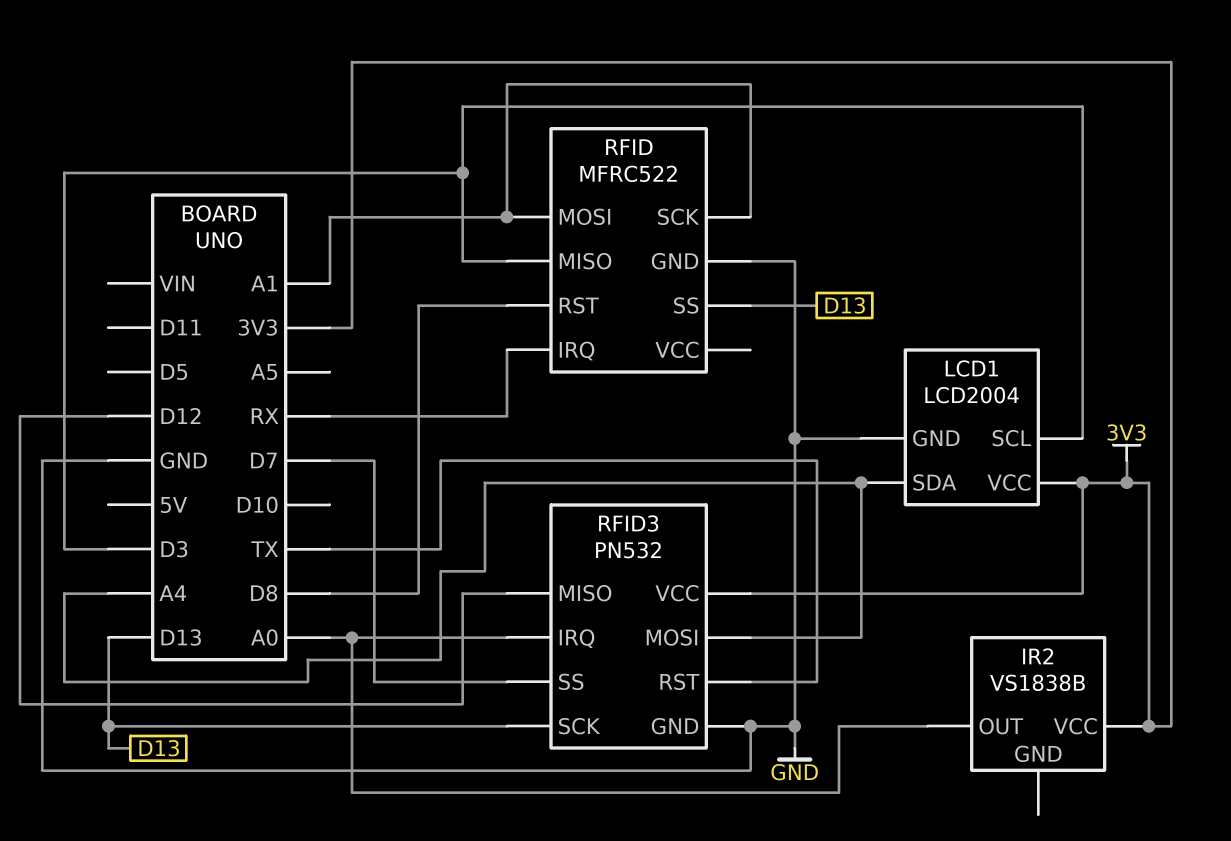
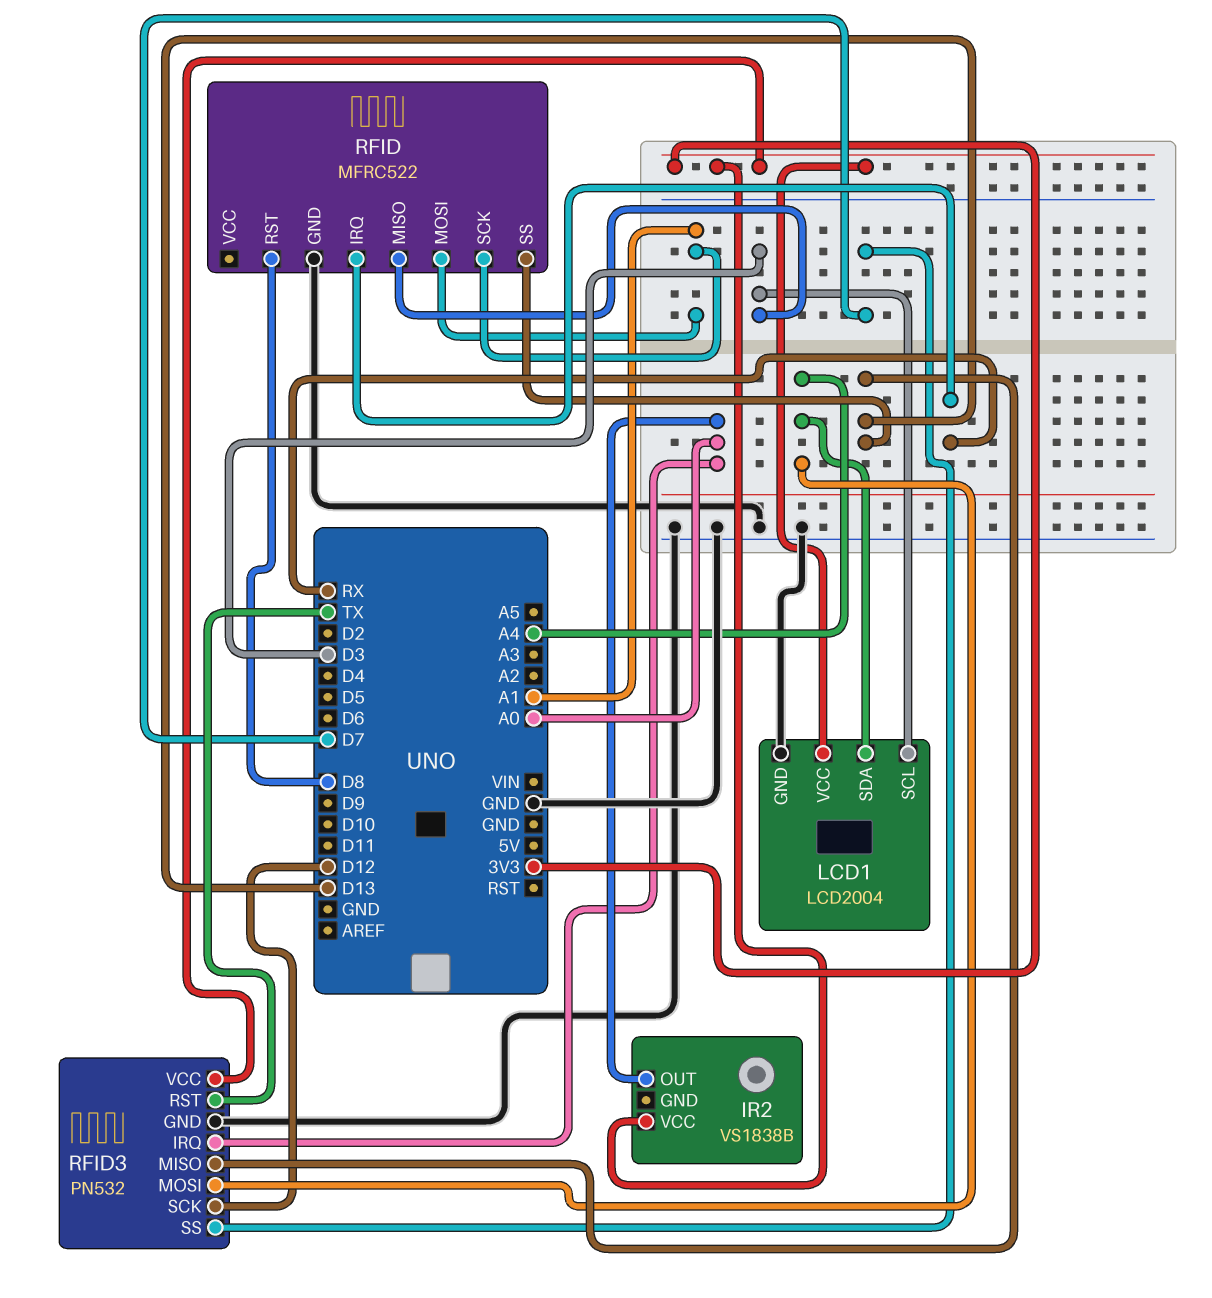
RFID3 pin MISO: D12 -> D13
RFID3 pin SCK: D13 -> D12

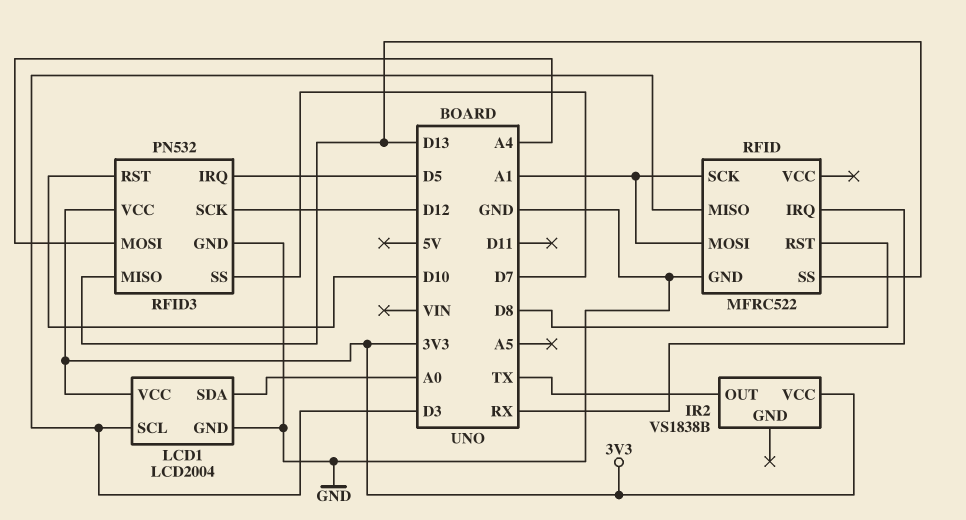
IR2 pin OUT: A0 -> TX
LCD1 pin SDA: A4 -> A0
RFID3 pin IRQ: A0 -> D5
RFID3 pin RST: TX -> D10

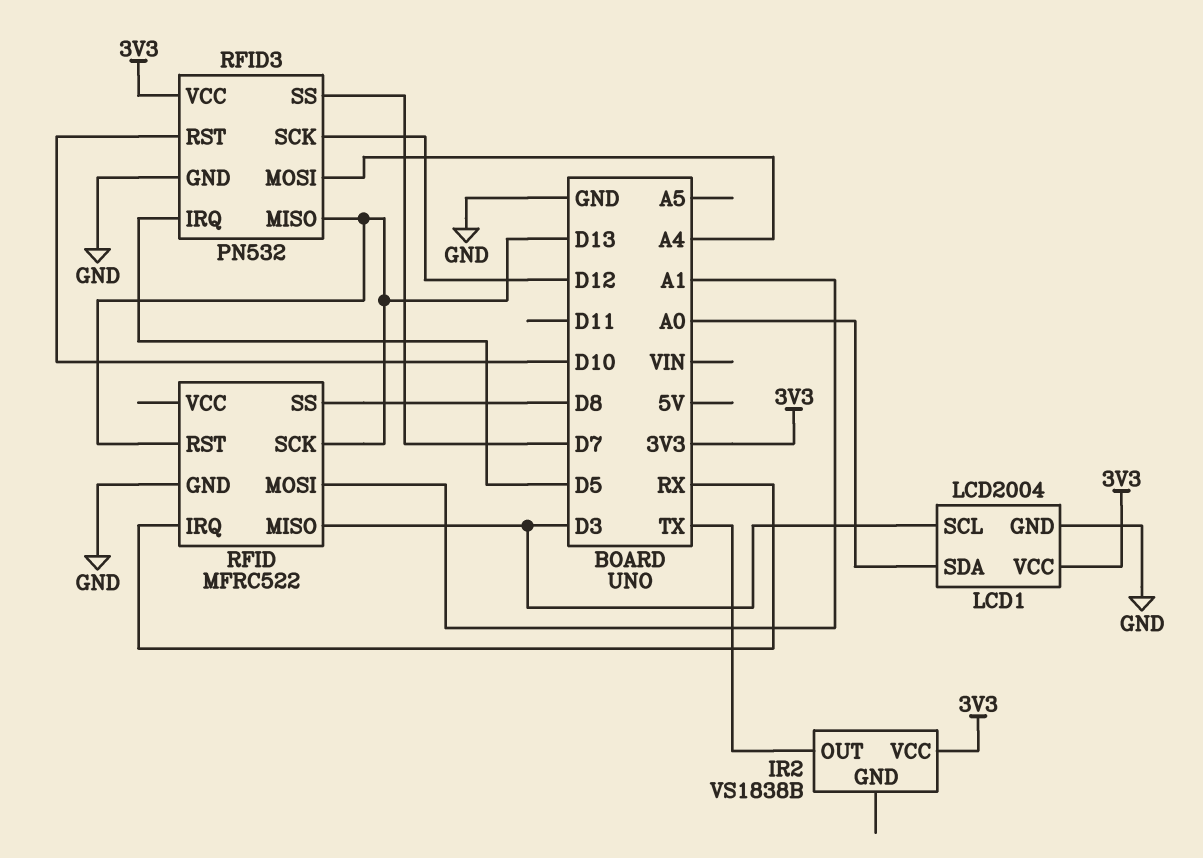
RFID pin RST: D8 -> D13
RFID pin SCK: A1 -> D13
RFID pin SS: D13 -> D8

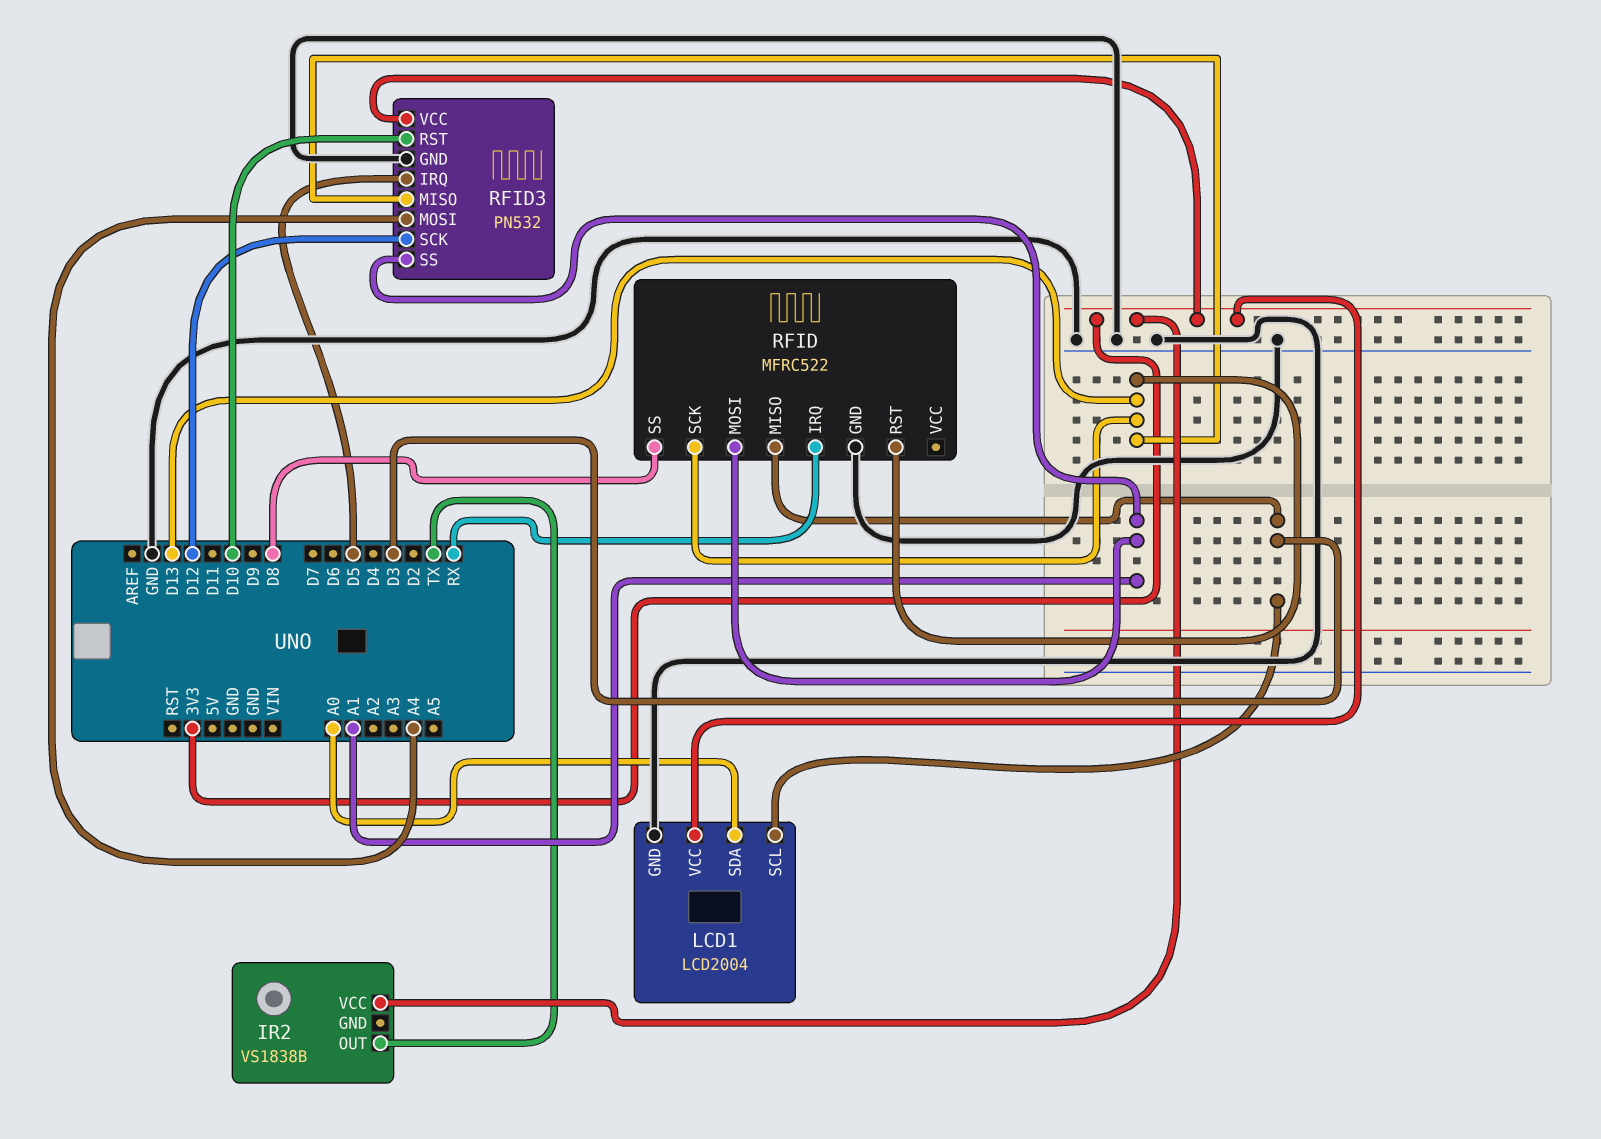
RFID3 pin SS: D7 -> A1

